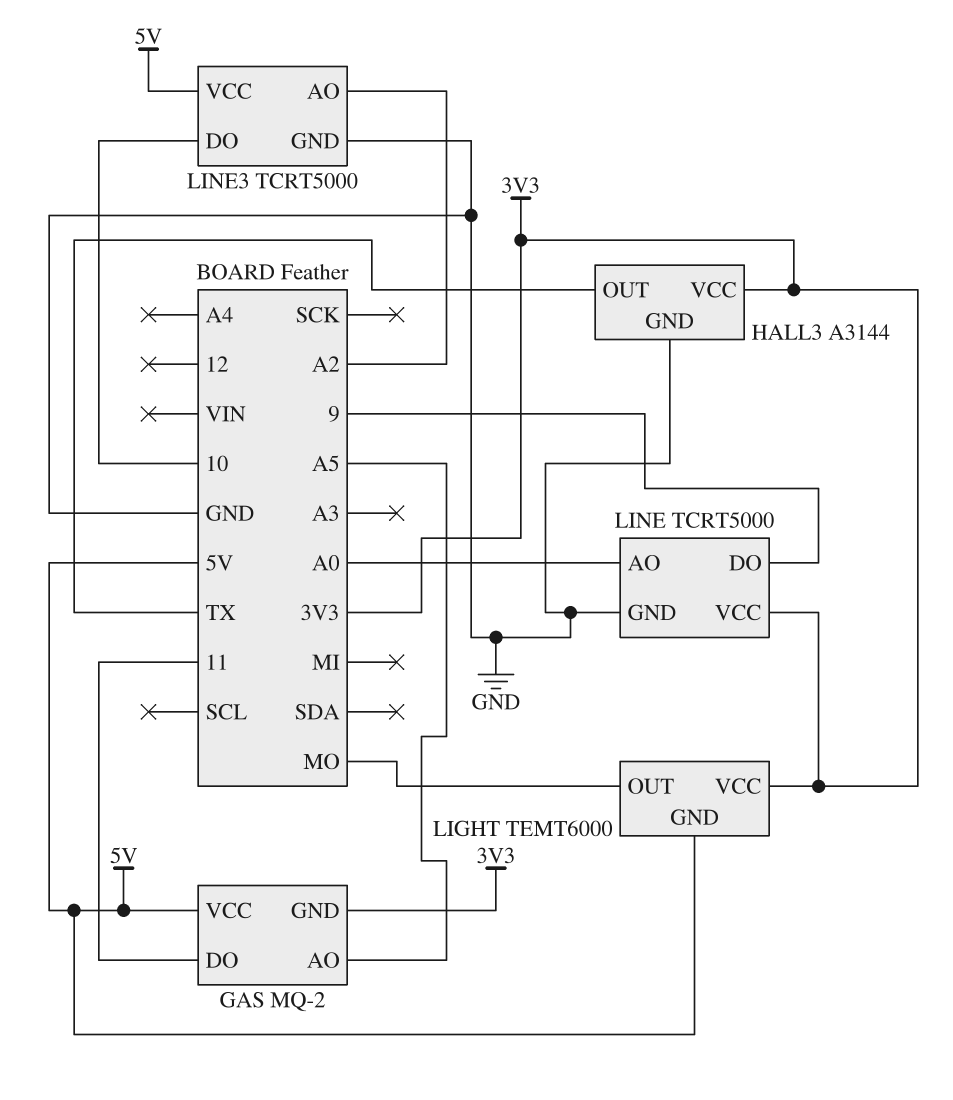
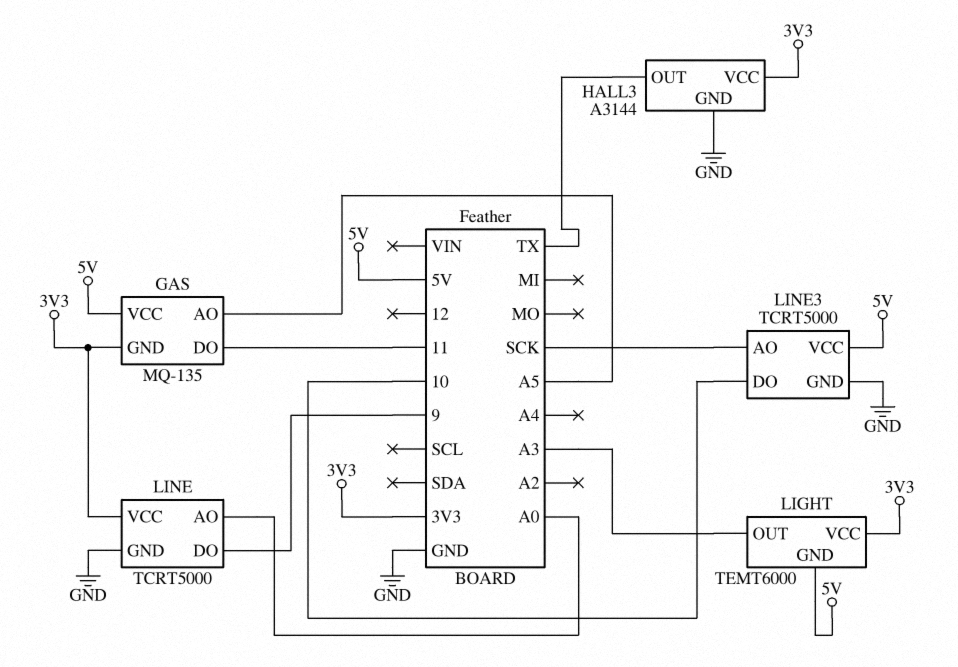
GAS: MQ-2 -> MQ-135
LIGHT pin OUT: MO -> A3
LINE3 pin AO: A2 -> SCK

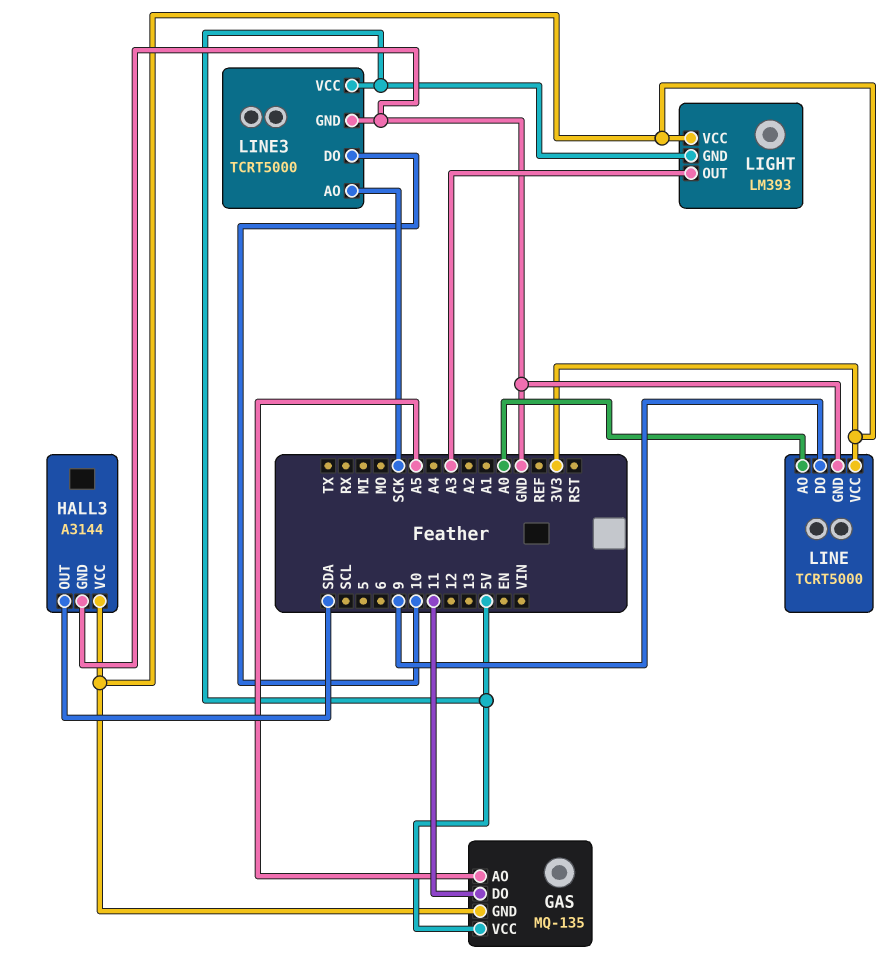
HALL3 pin OUT: TX -> SDA
LIGHT: TEMT6000 -> LM393

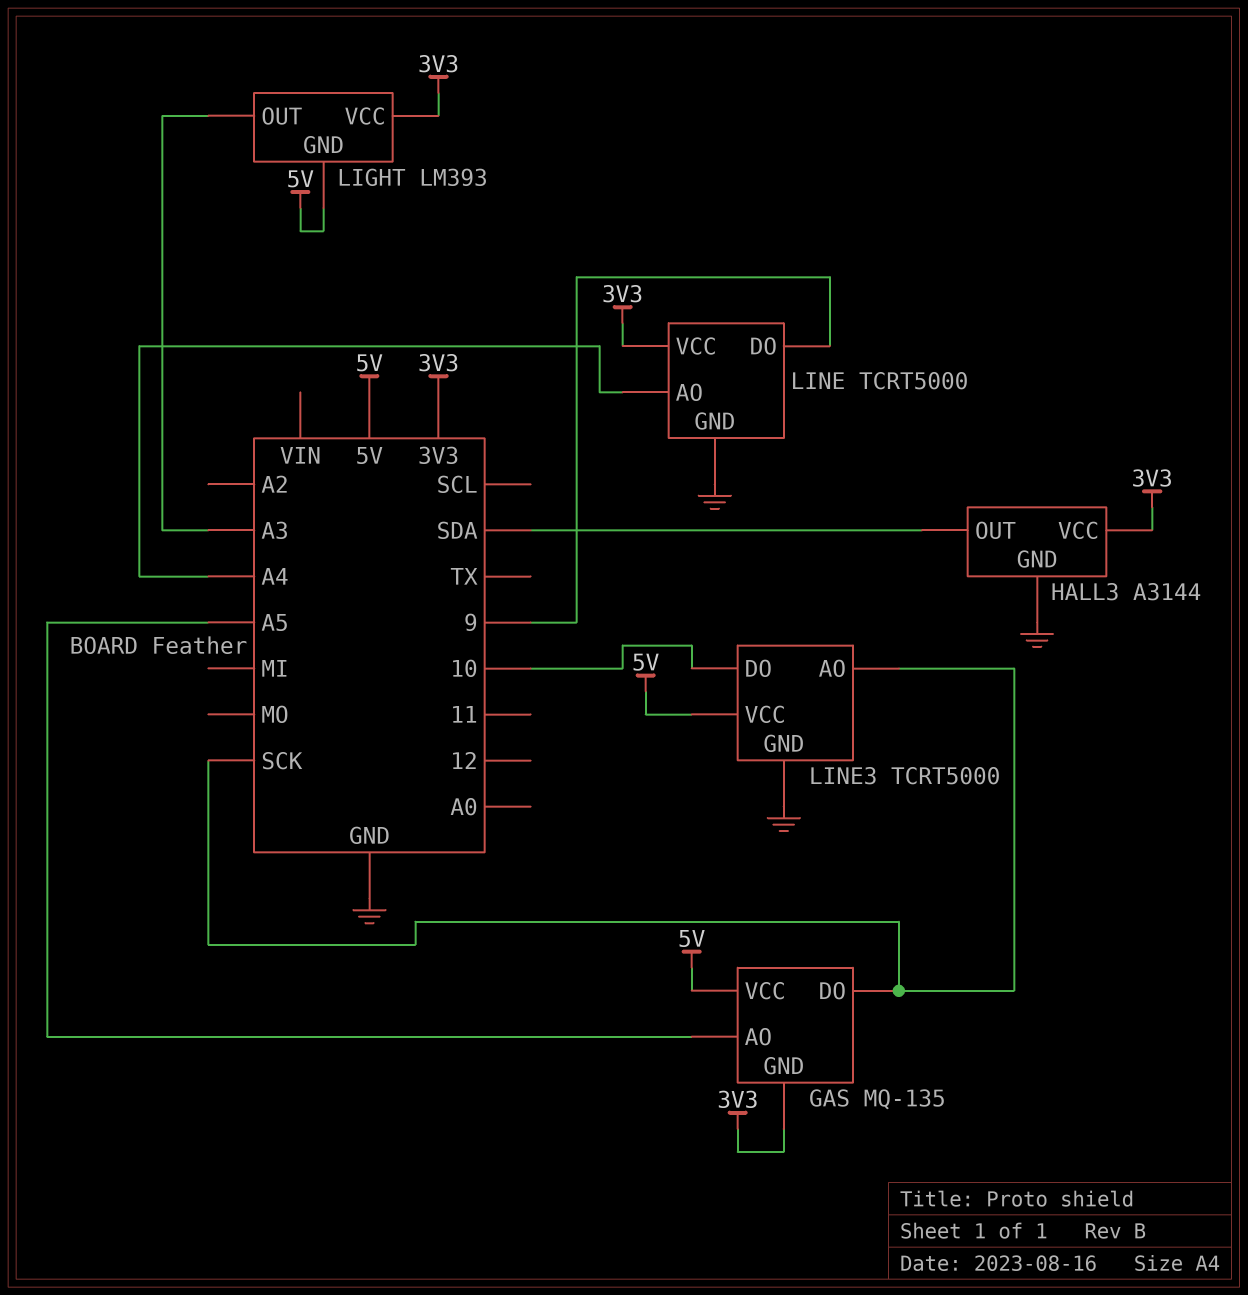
GAS pin DO: 11 -> SCK
LINE pin AO: A0 -> A4

